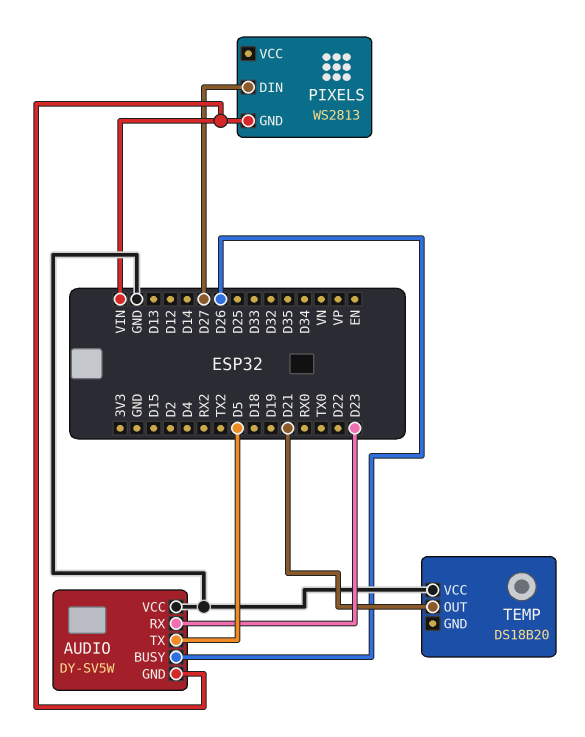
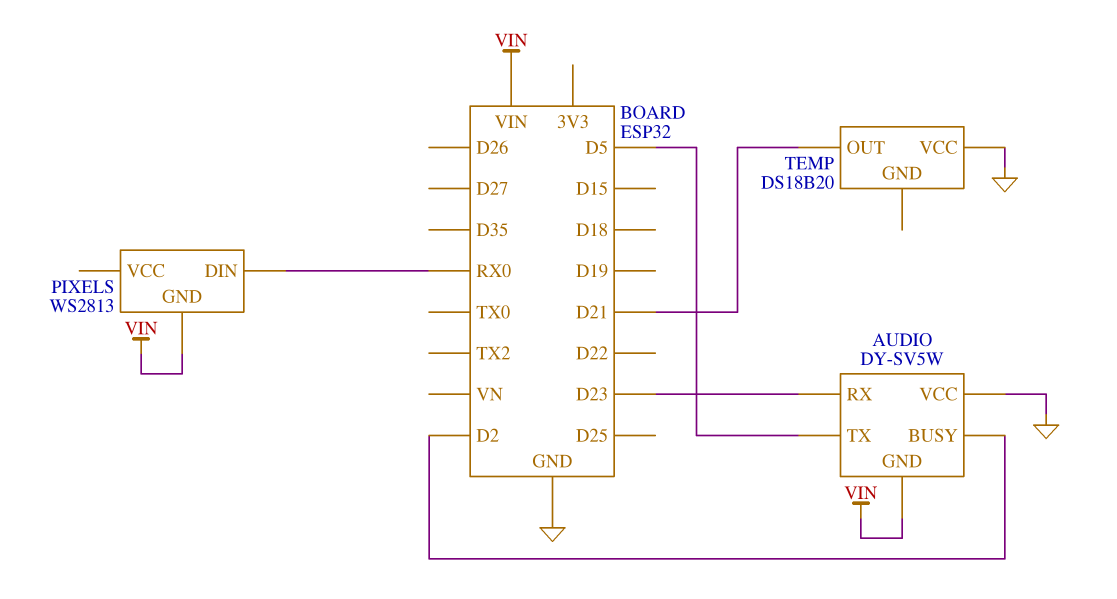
AUDIO pin BUSY: D26 -> D2
PIXELS pin DIN: D27 -> RX0

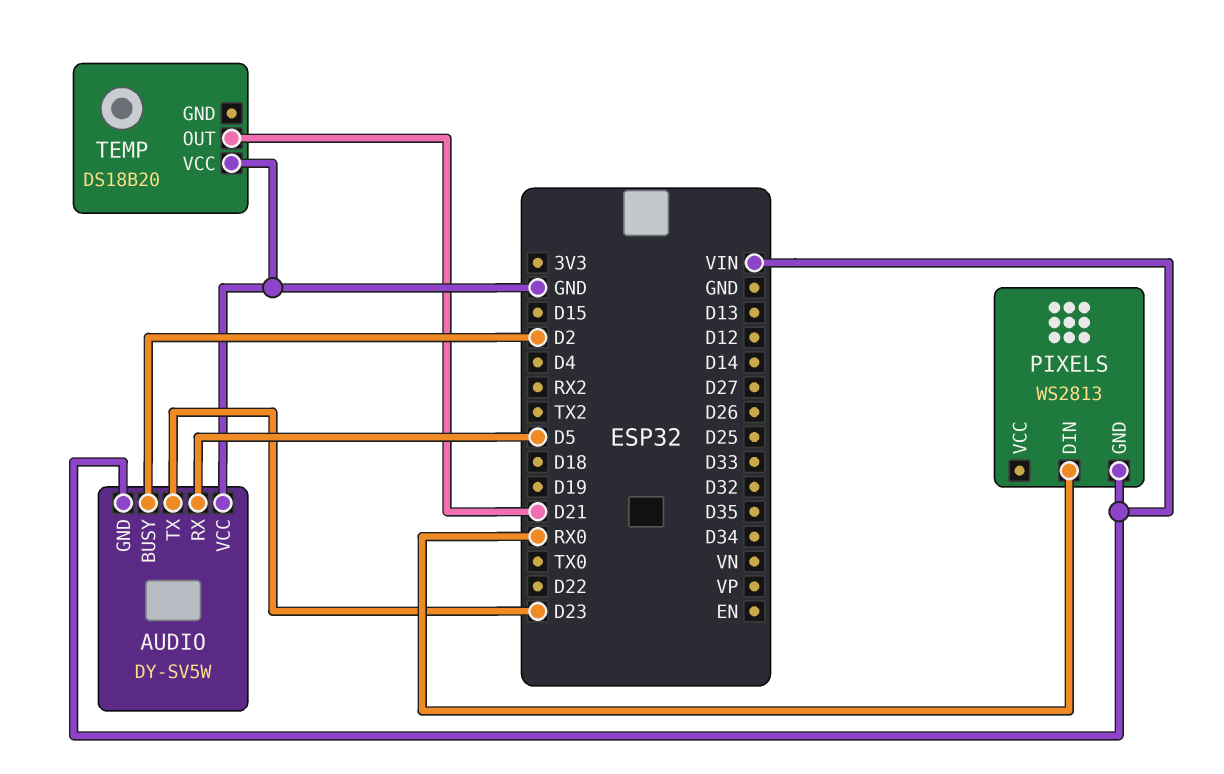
AUDIO pin RX: D23 -> D5
AUDIO pin TX: D5 -> D23

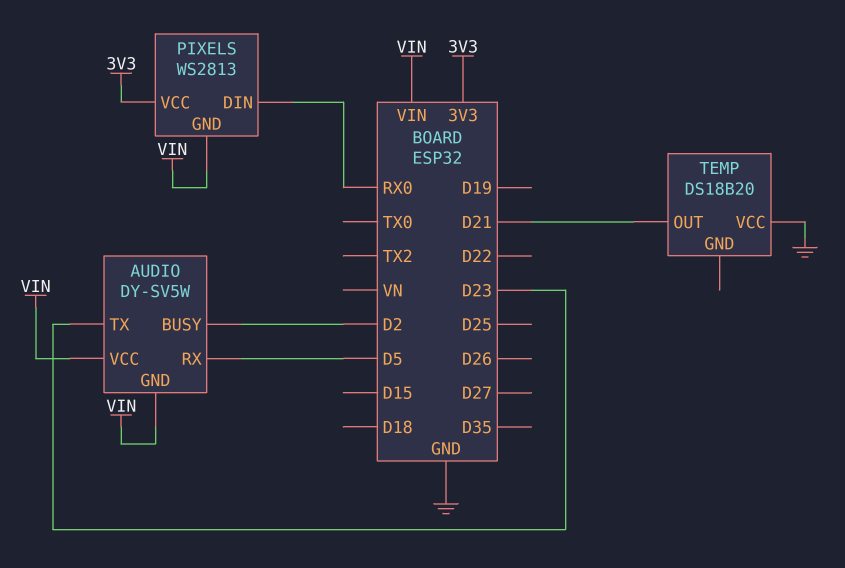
AUDIO pin VCC: GND -> VIN
PIXELS pin VCC: none -> 3V3

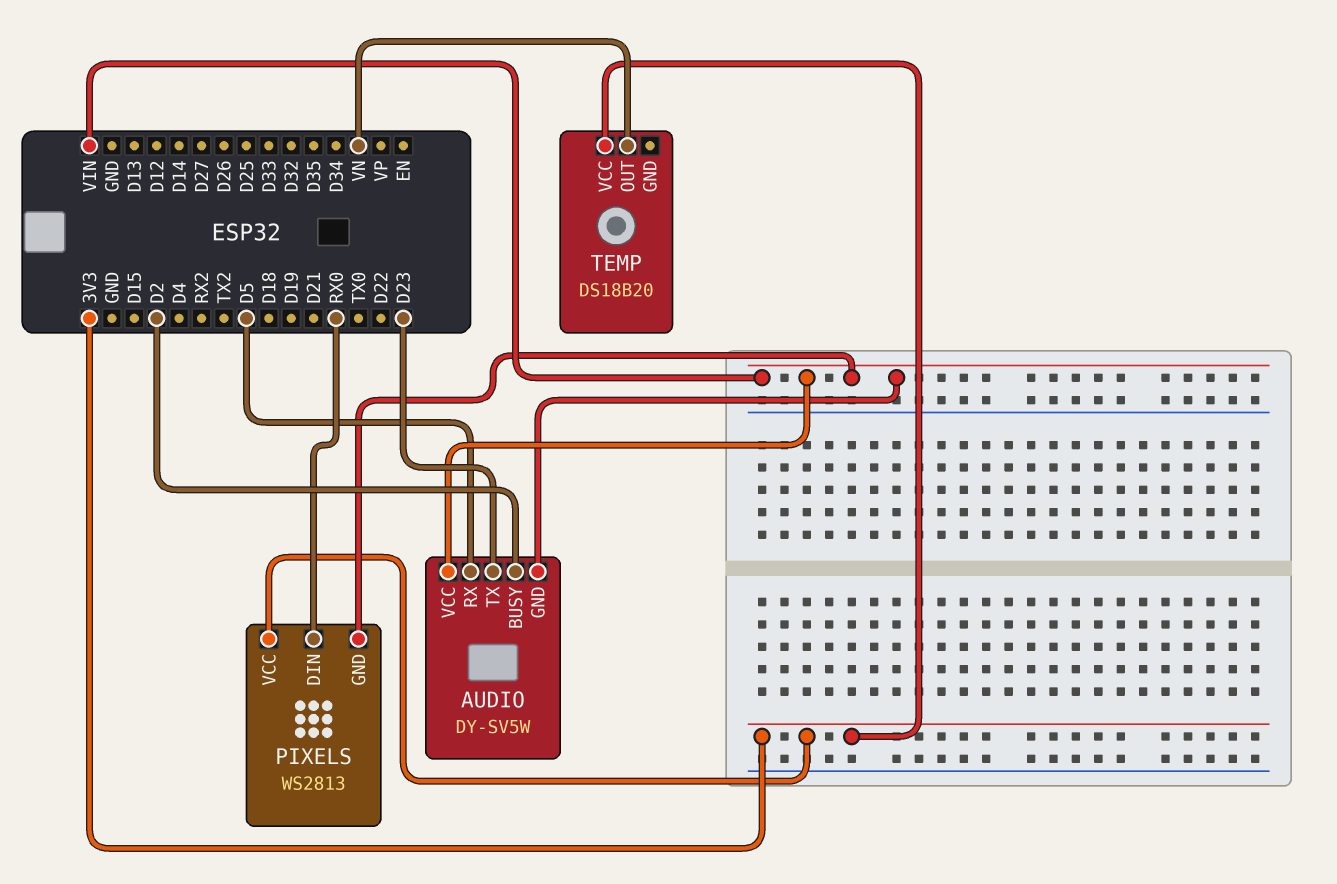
TEMP pin OUT: D21 -> VN
TEMP pin VCC: GND -> 3V3

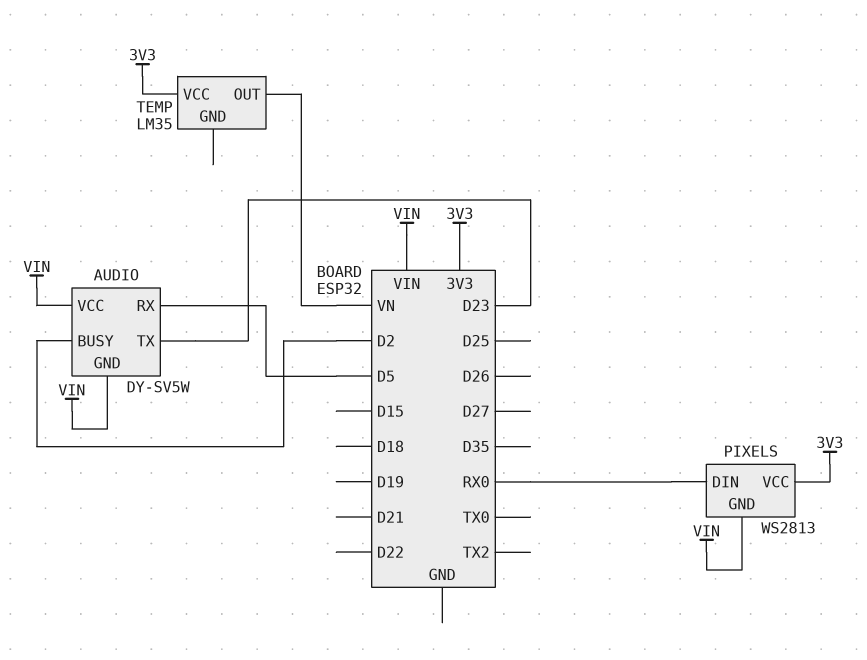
TEMP: DS18B20 -> LM35

